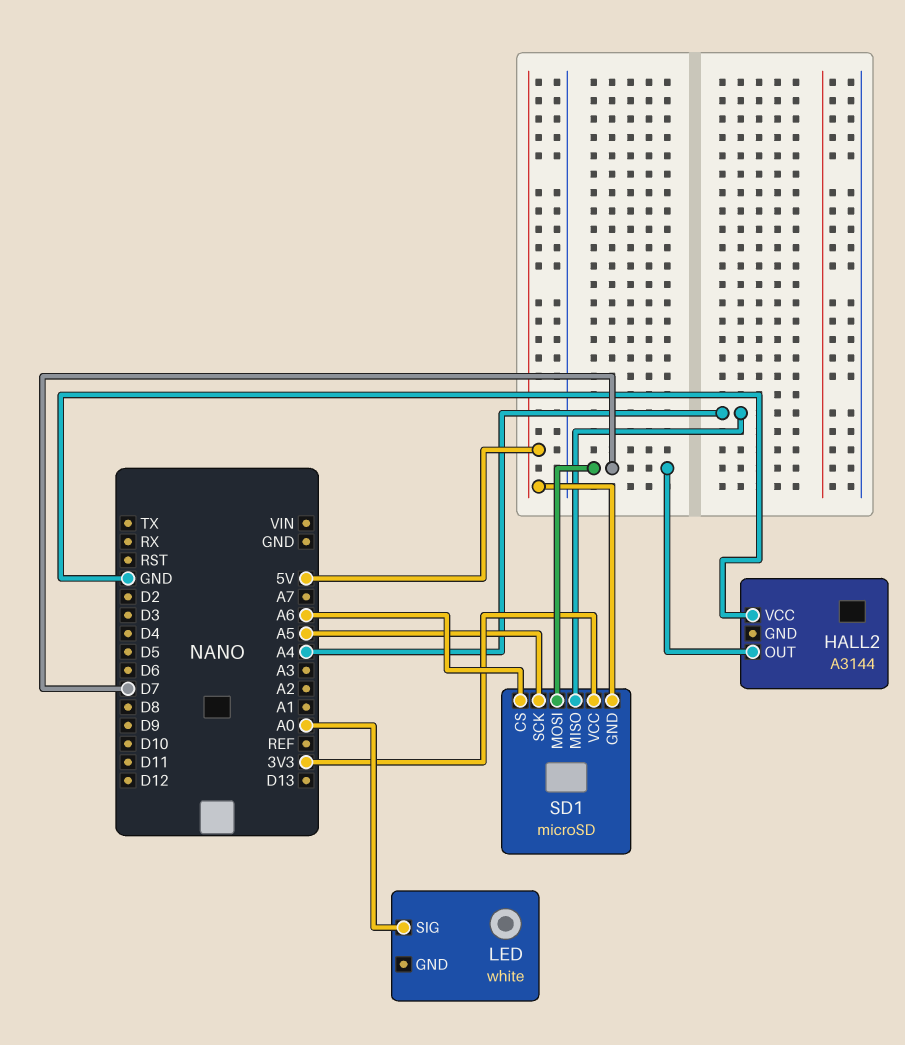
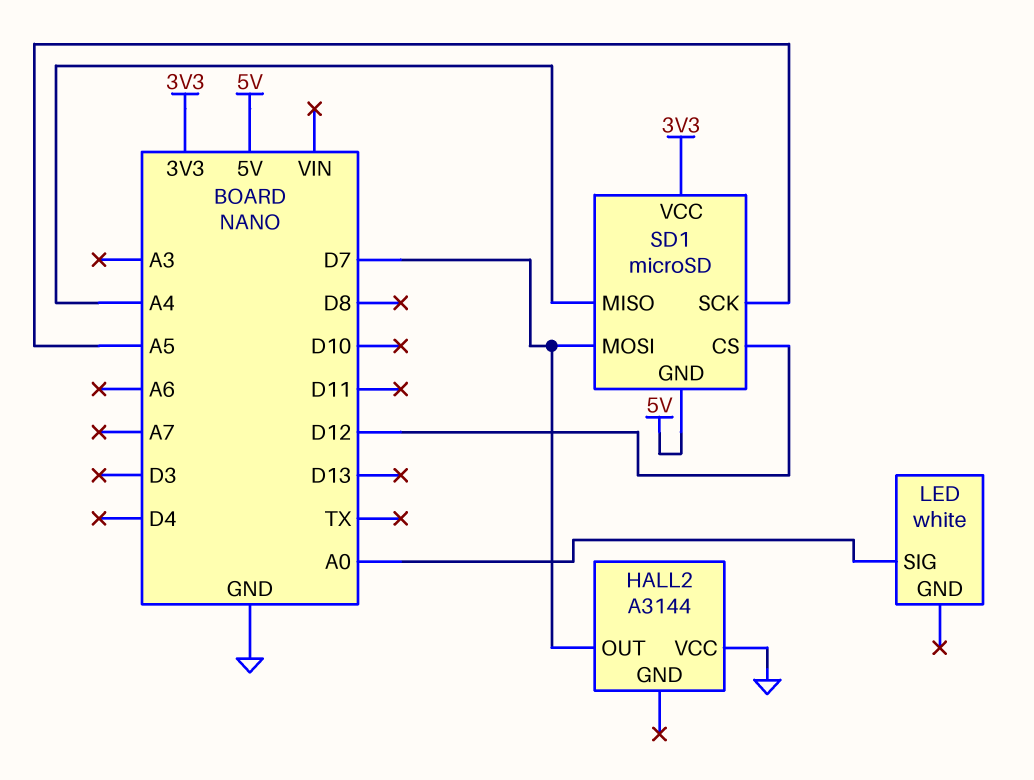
SD1 pin CS: A6 -> D12

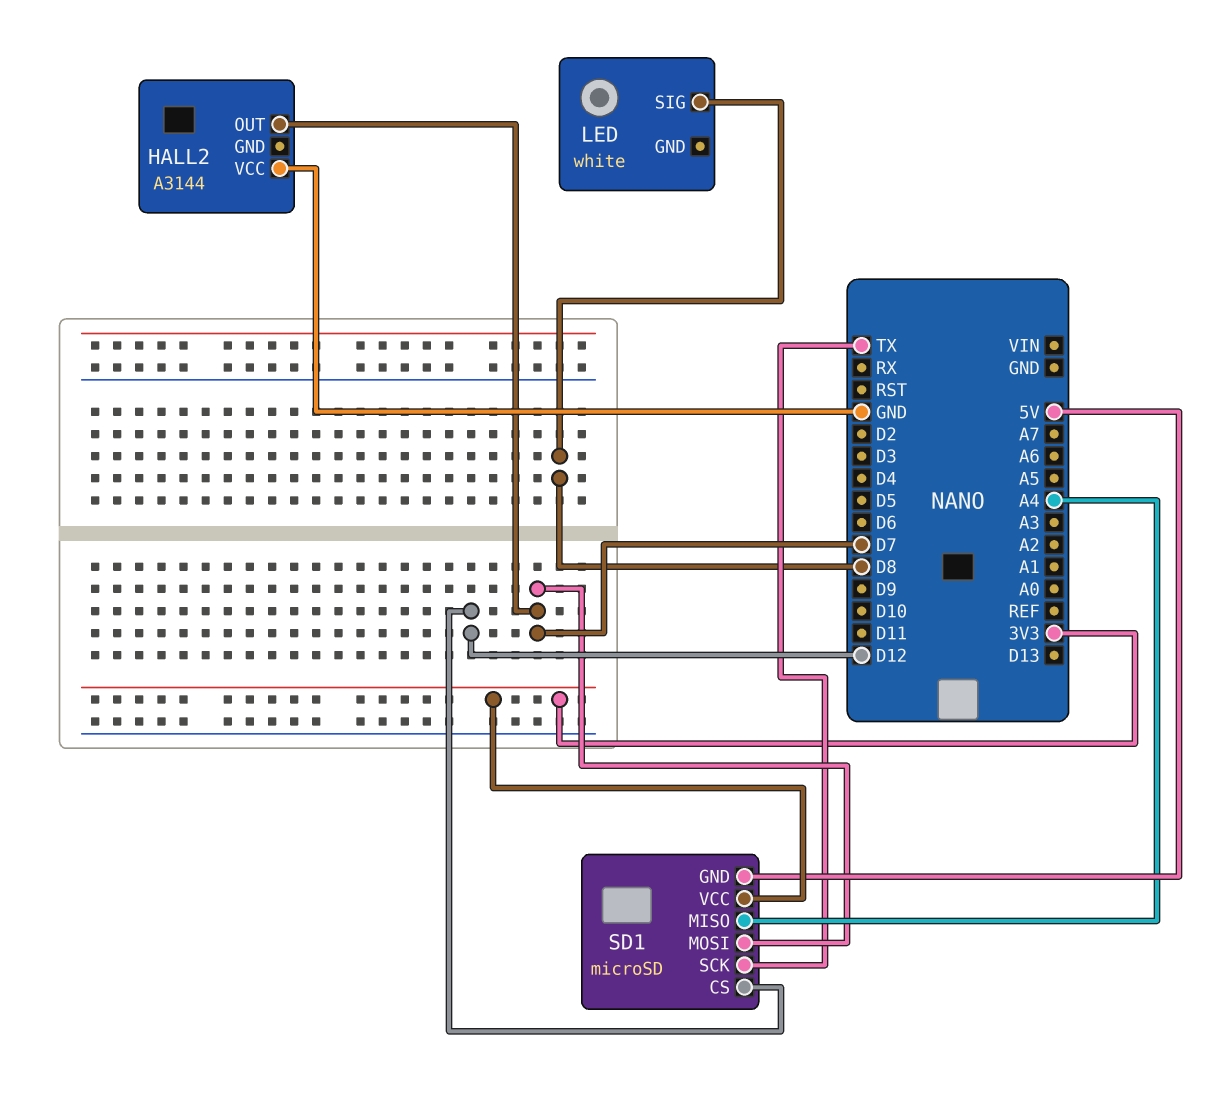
LED pin SIG: A0 -> D8
SD1 pin SCK: A5 -> TX

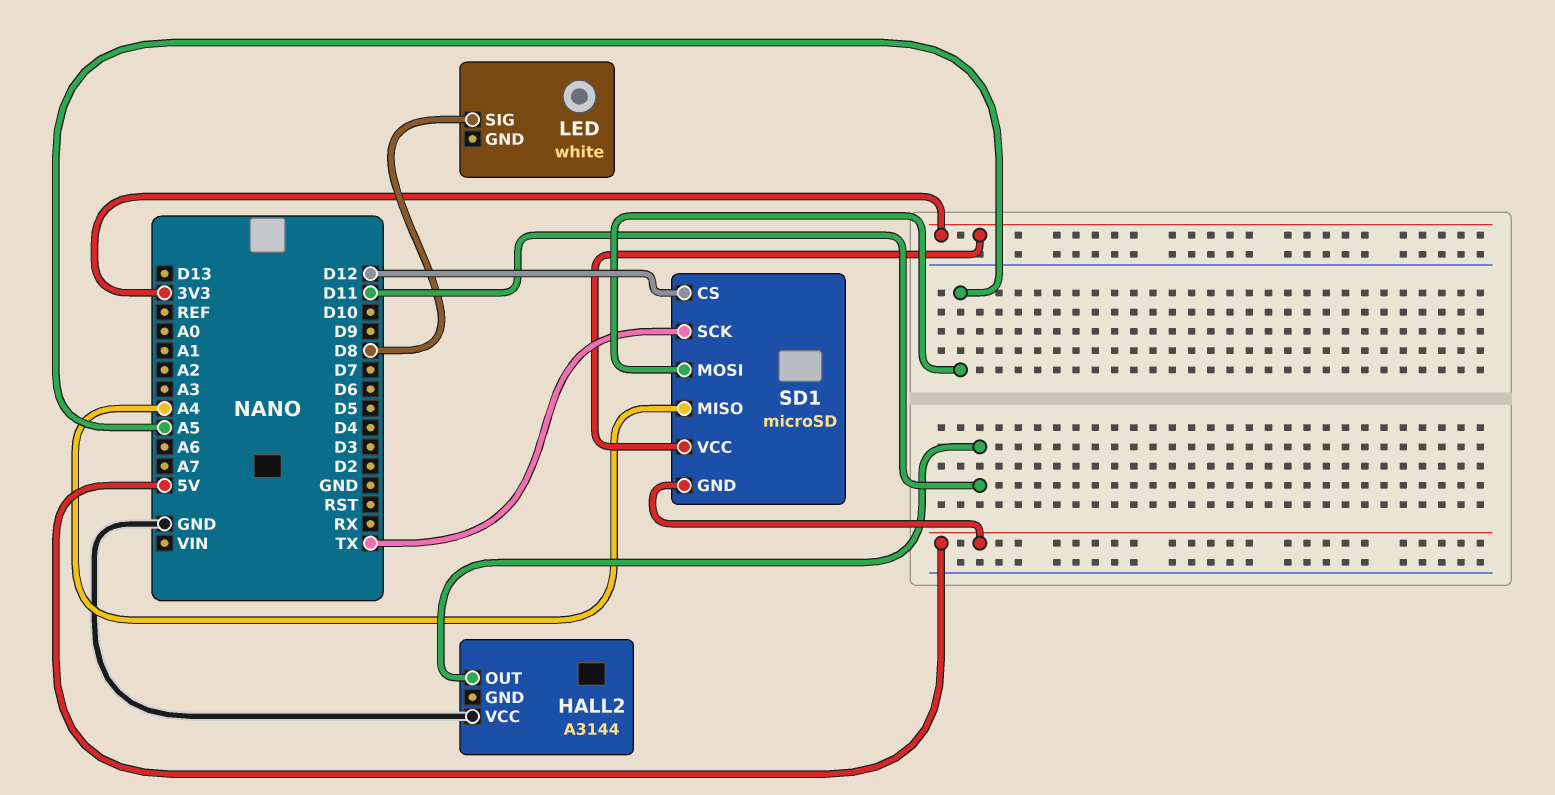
HALL2 pin OUT: D7 -> D11
SD1 pin MOSI: D7 -> A5

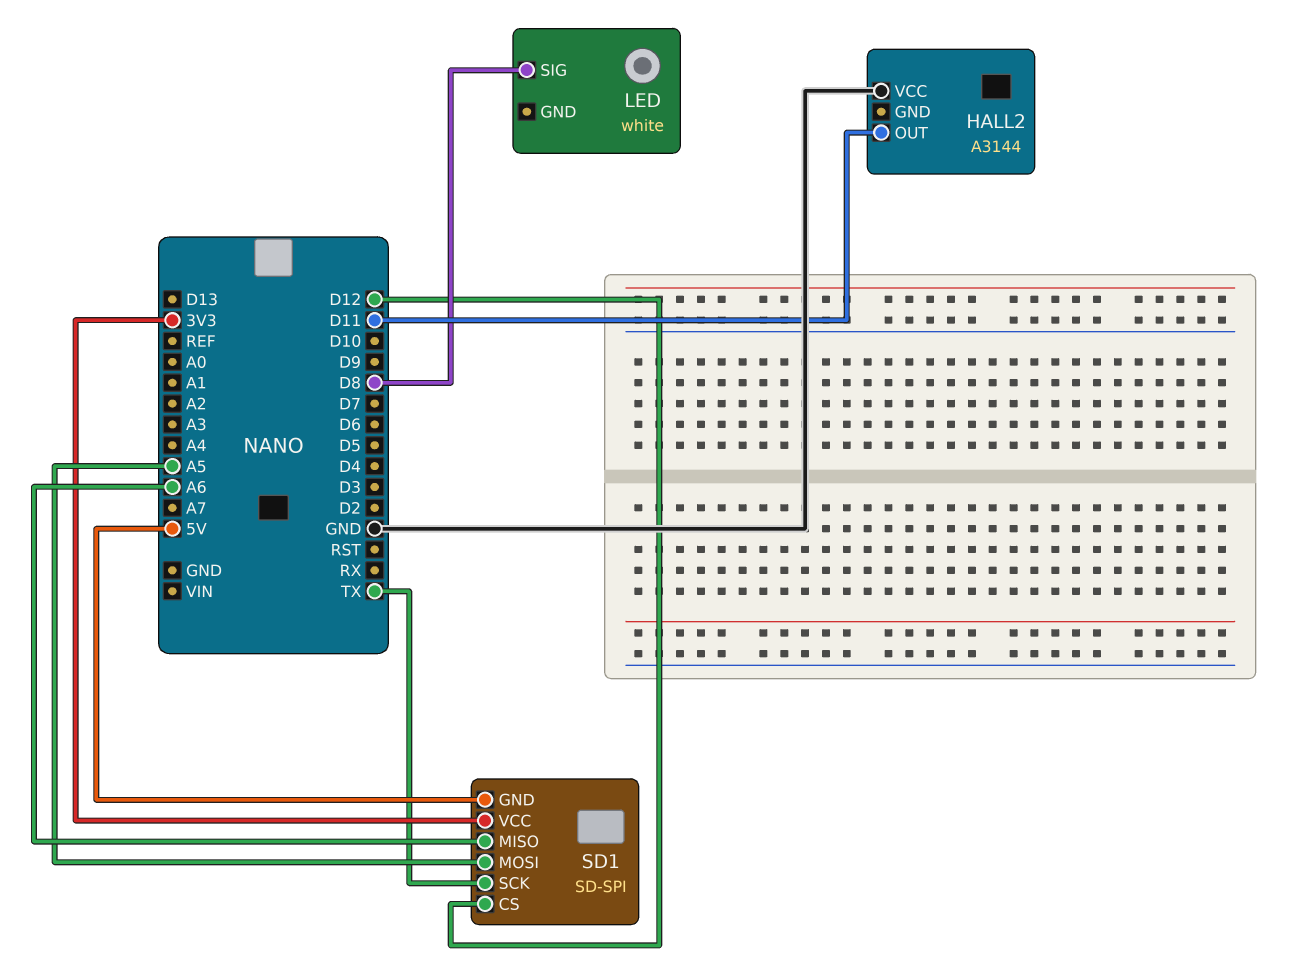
SD1: microSD -> SD-SPI
SD1 pin MISO: A4 -> A6

